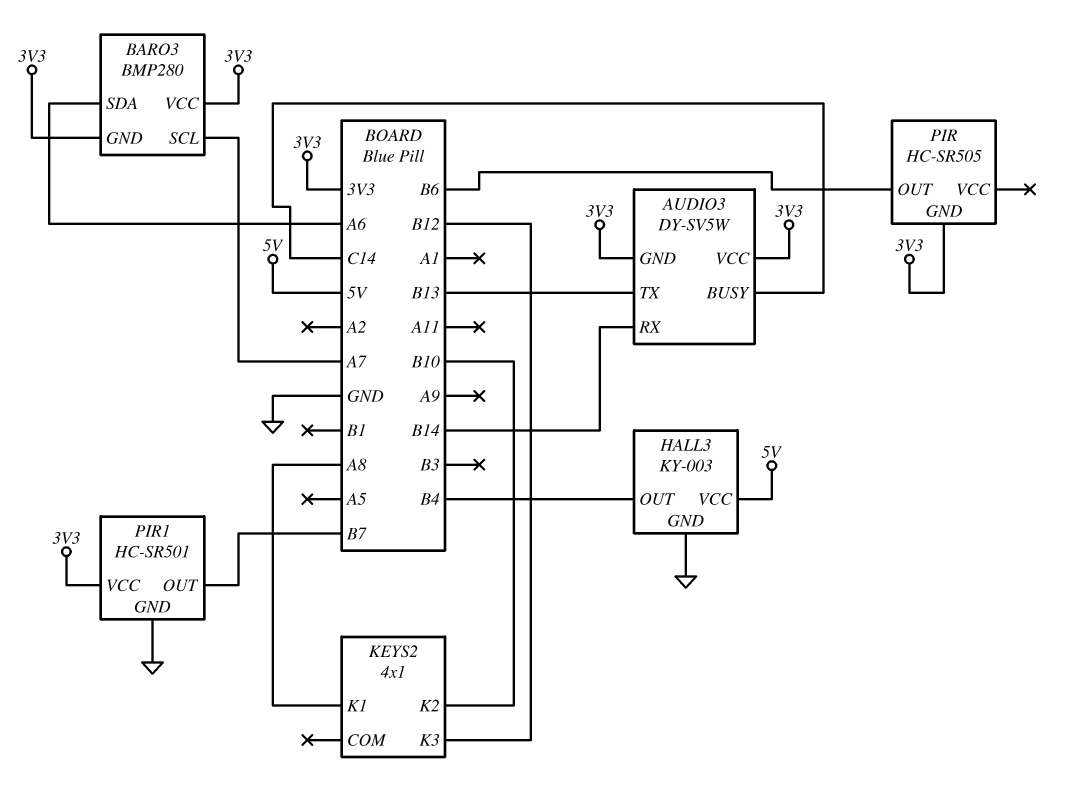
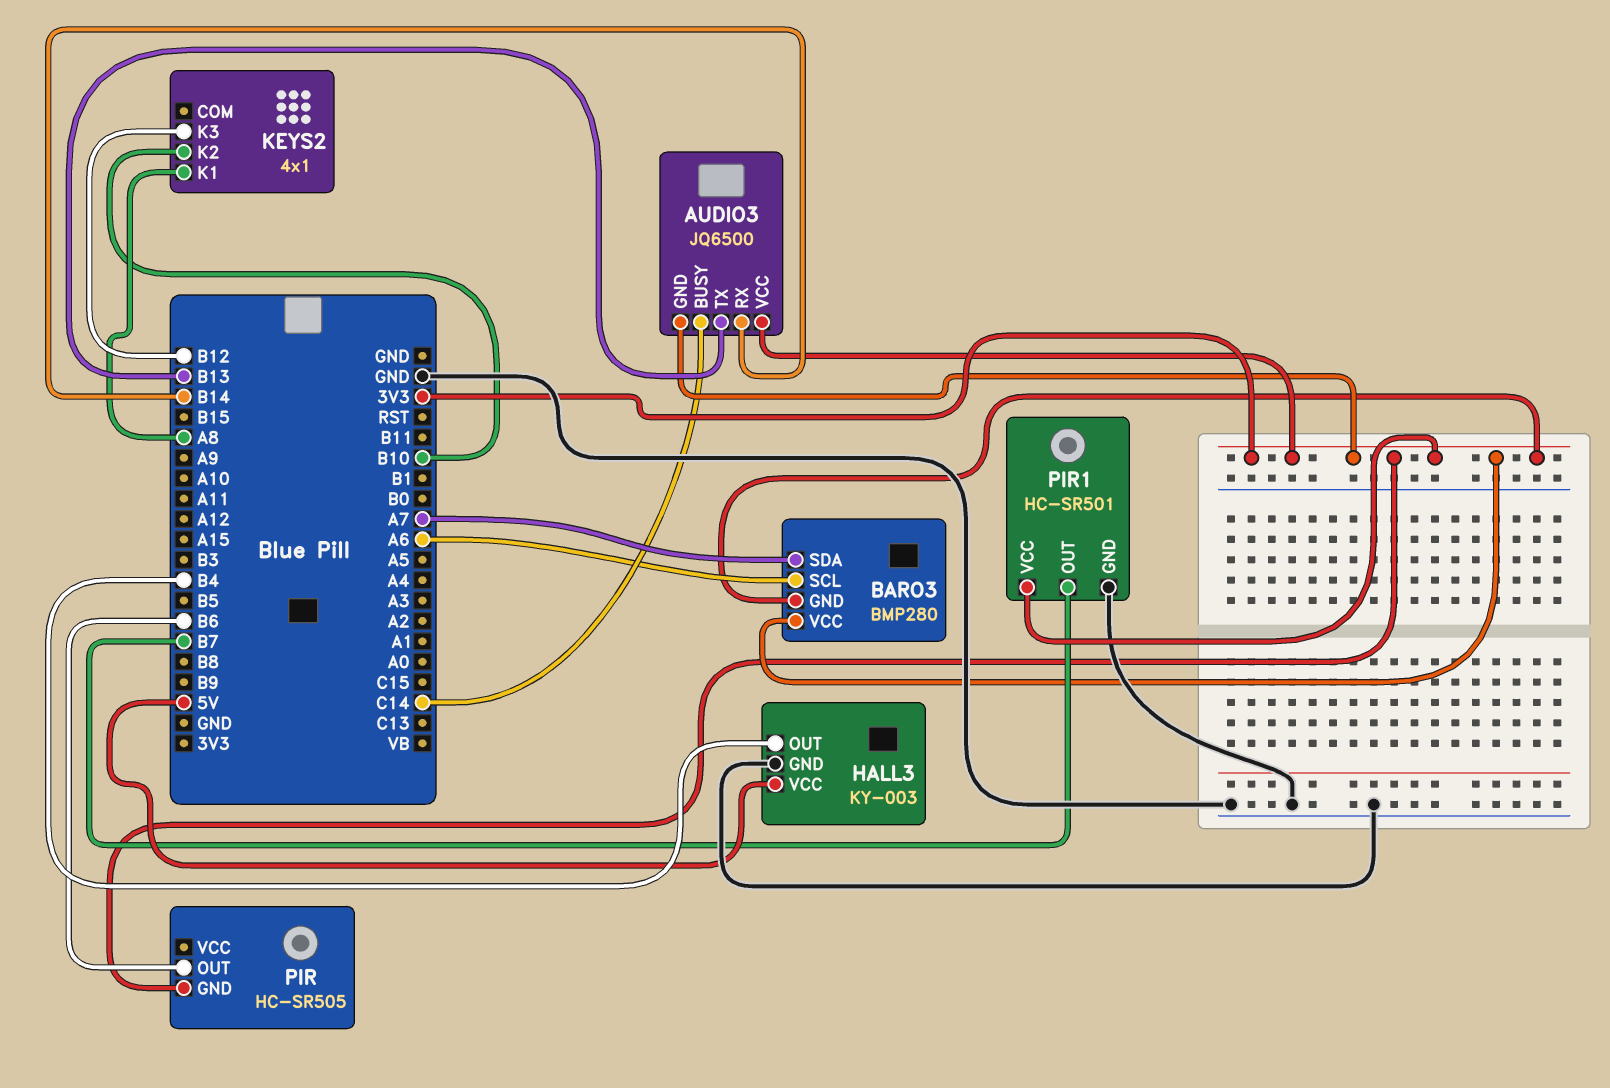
AUDIO3: DY-SV5W -> JQ6500
BARO3 pin SCL: A7 -> A6
BARO3 pin SDA: A6 -> A7

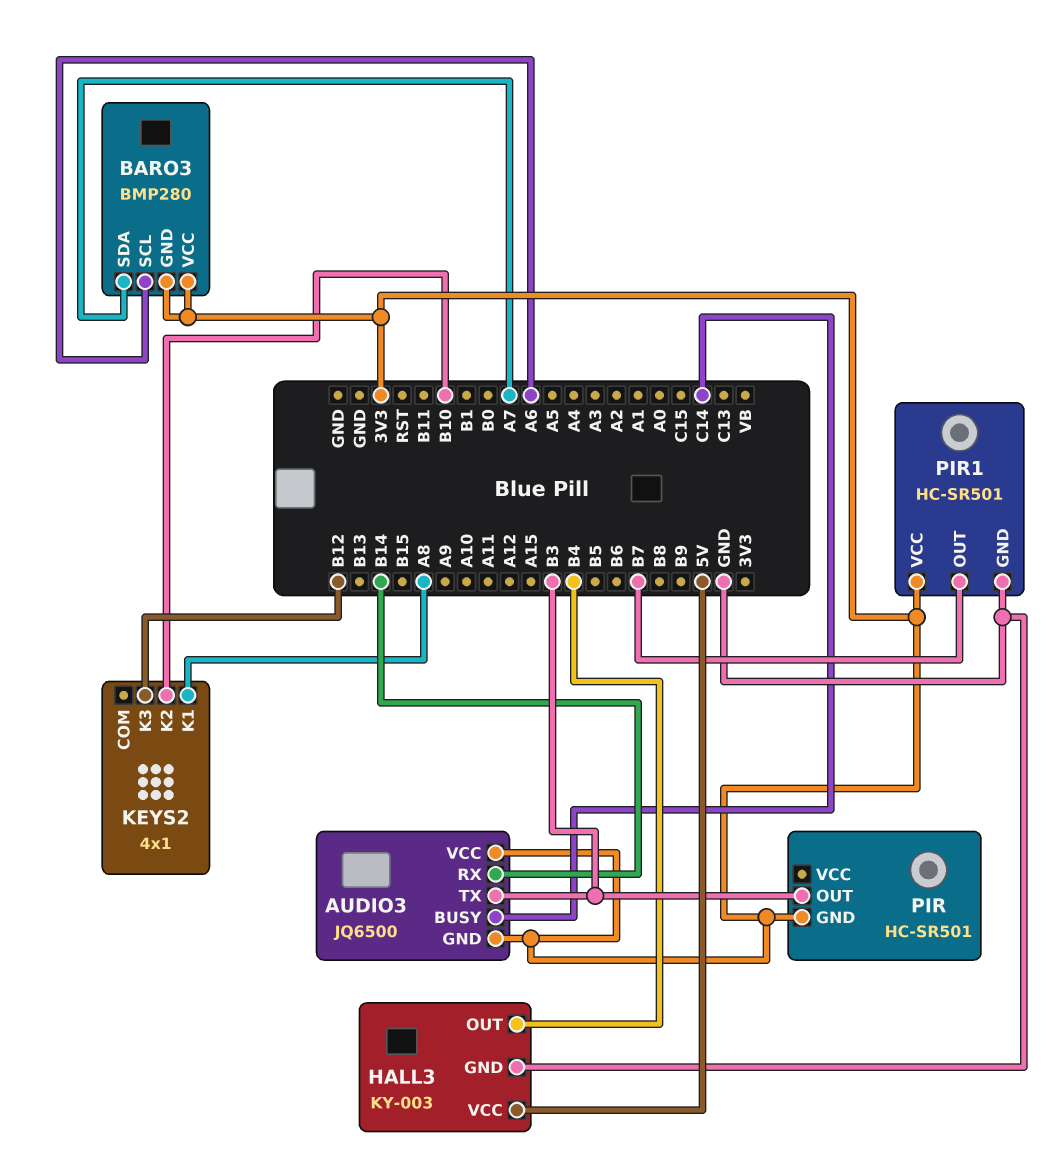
AUDIO3 pin TX: B13 -> B3
PIR: HC-SR505 -> HC-SR501
PIR pin OUT: B6 -> B3

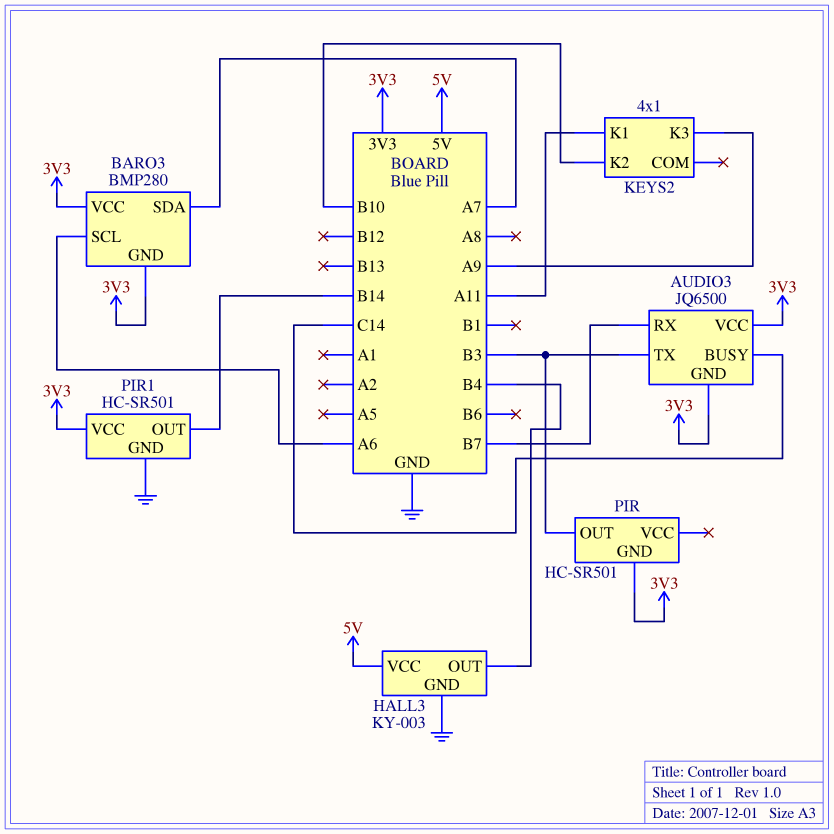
AUDIO3 pin RX: B14 -> B7
KEYS2 pin K1: A8 -> A11
KEYS2 pin K3: B12 -> A9
PIR1 pin OUT: B7 -> B14

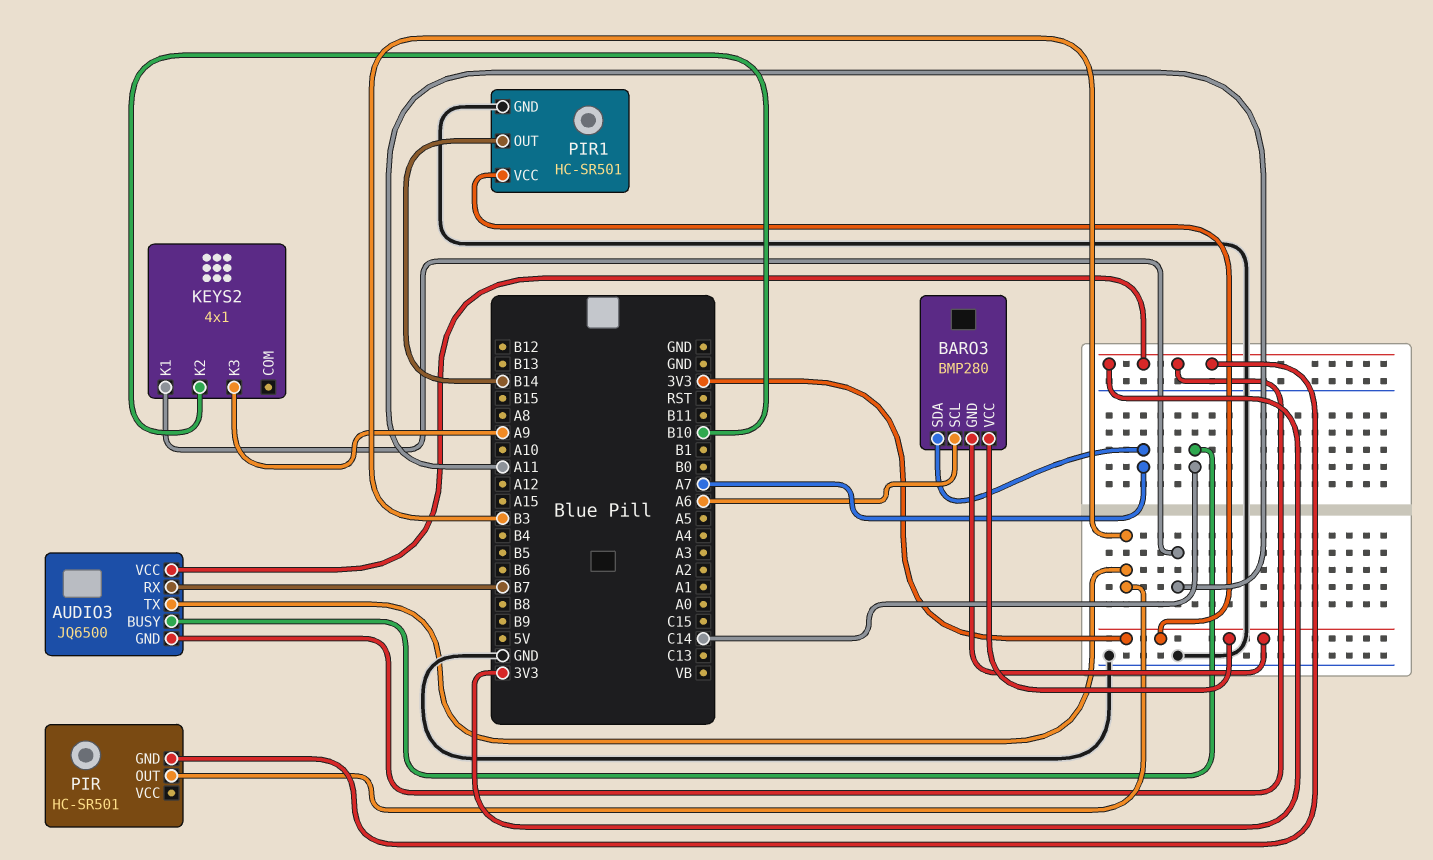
HALL3: KY-003 -> none
HALL3 pin GND: GND -> none
HALL3 pin OUT: B4 -> none
HALL3 pin VCC: 5V -> none

